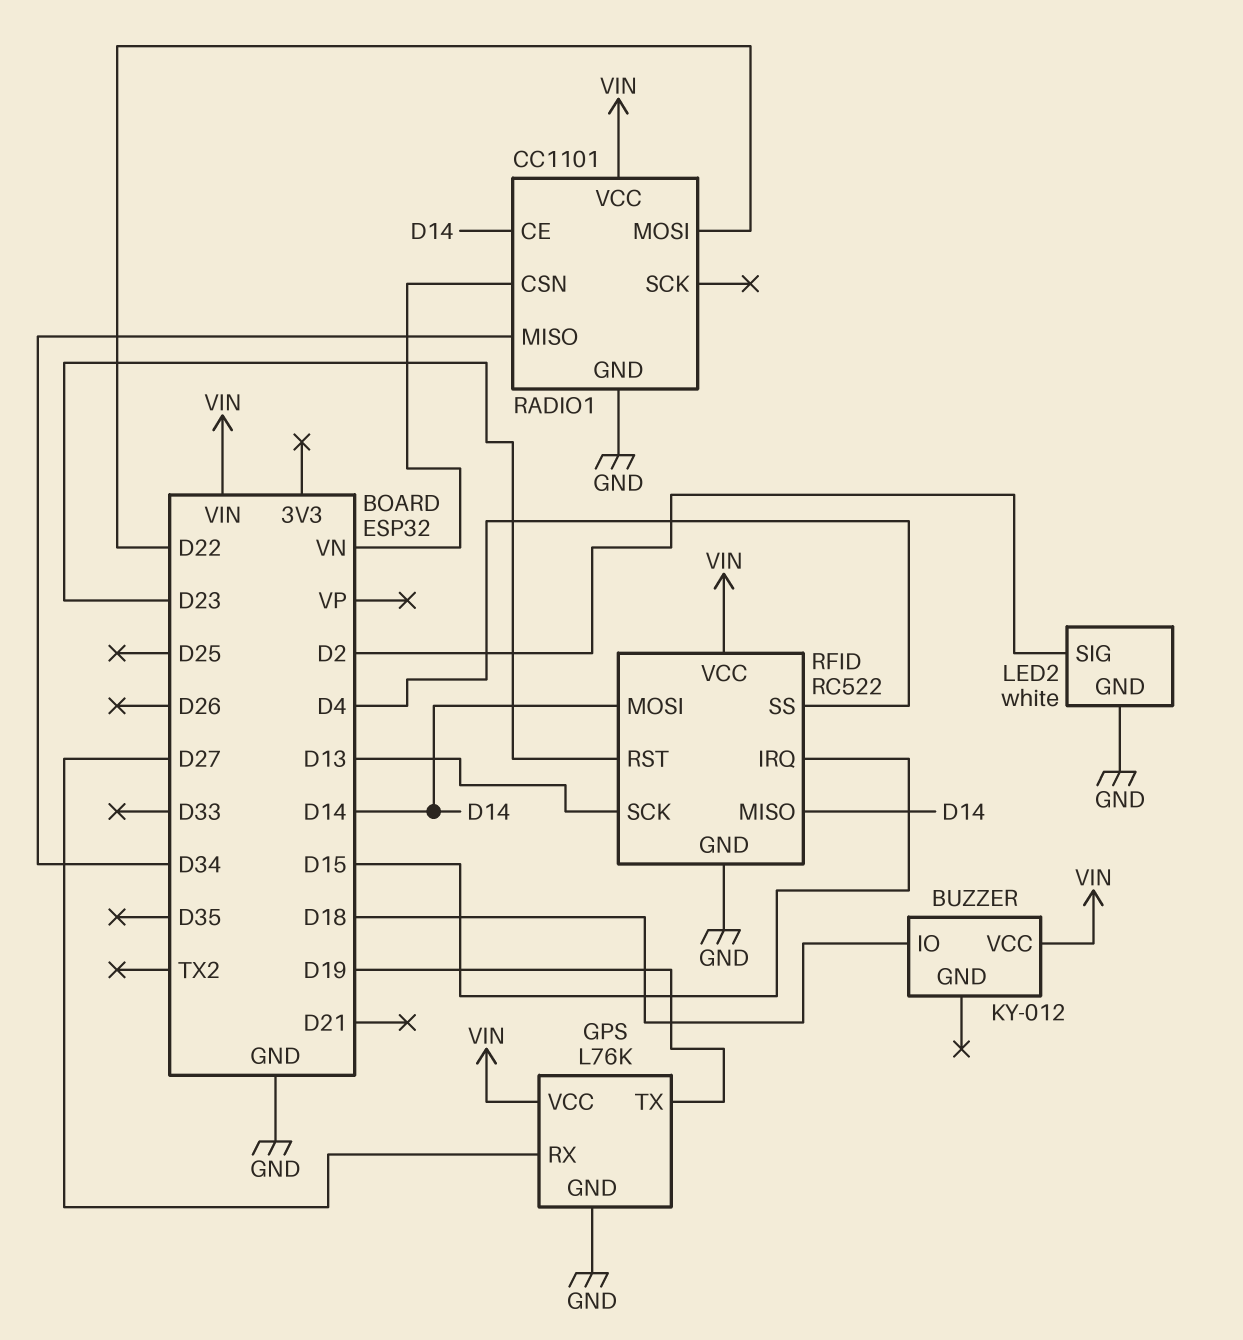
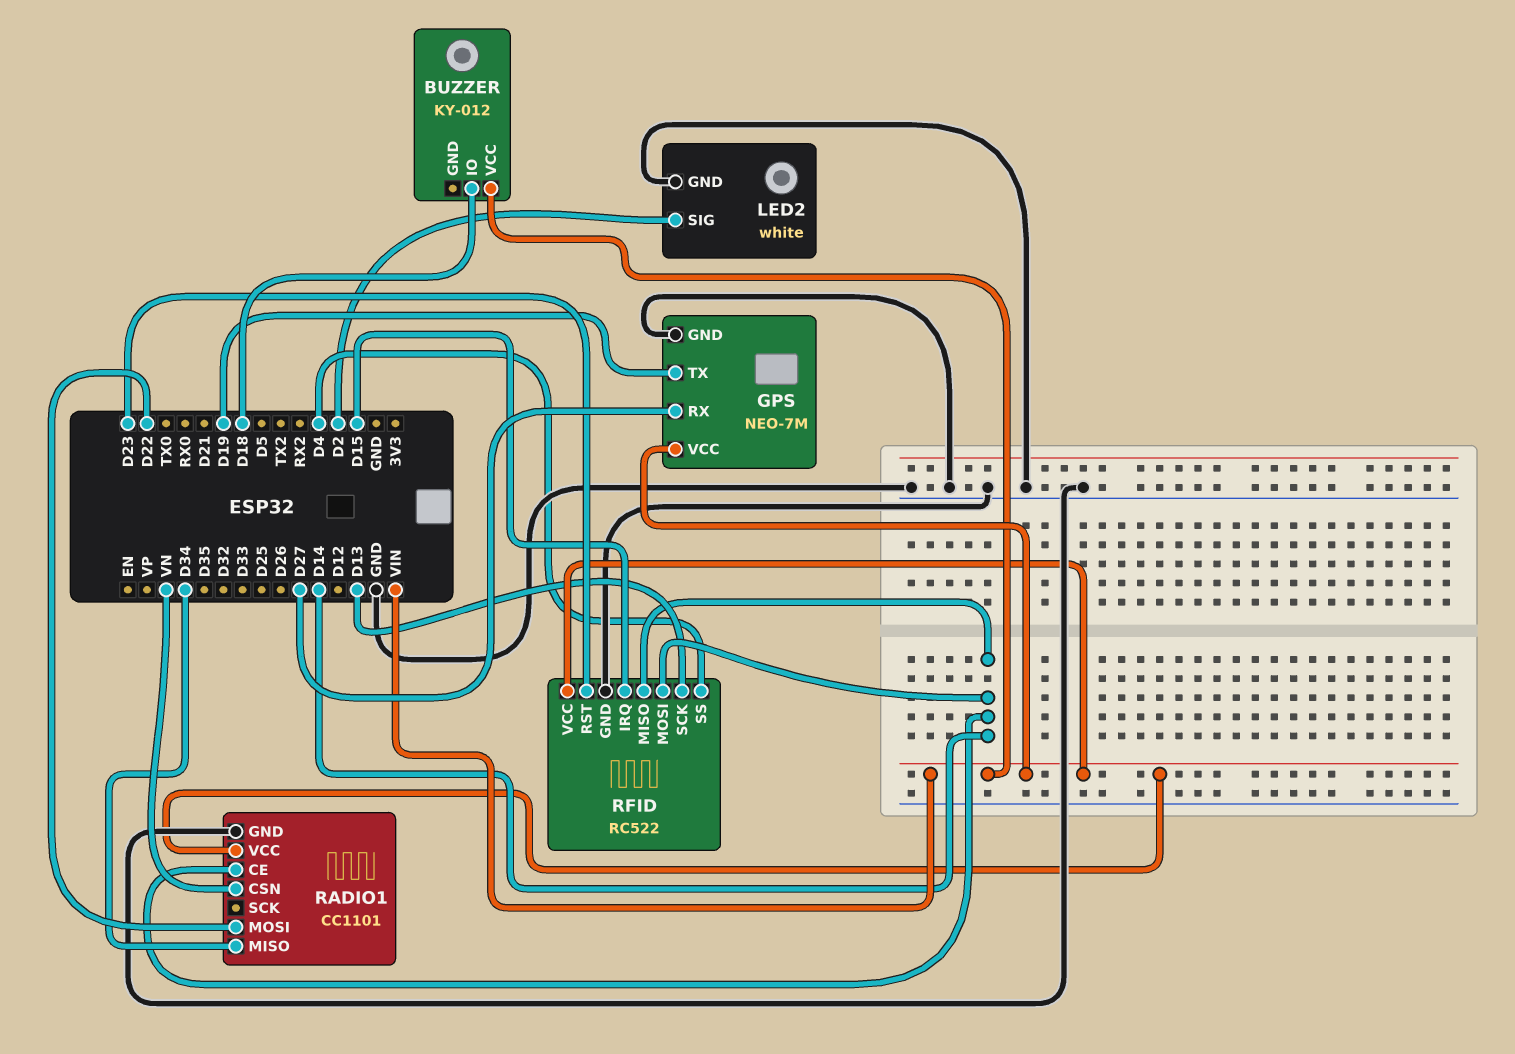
GPS: L76K -> NEO-7M

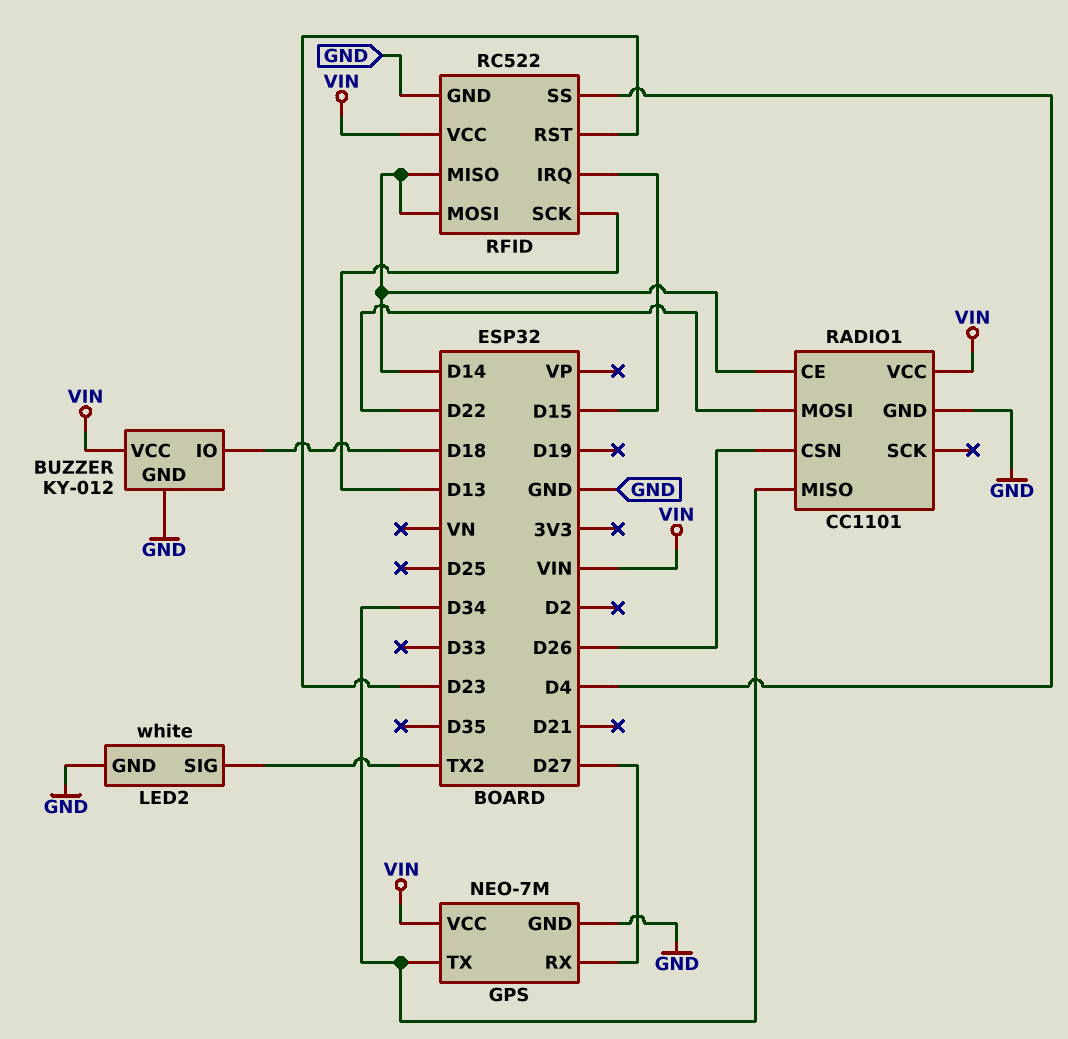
BUZZER pin GND: none -> GND
GPS pin TX: D19 -> D34
LED2 pin SIG: D2 -> TX2
RADIO1 pin CSN: VN -> D26

